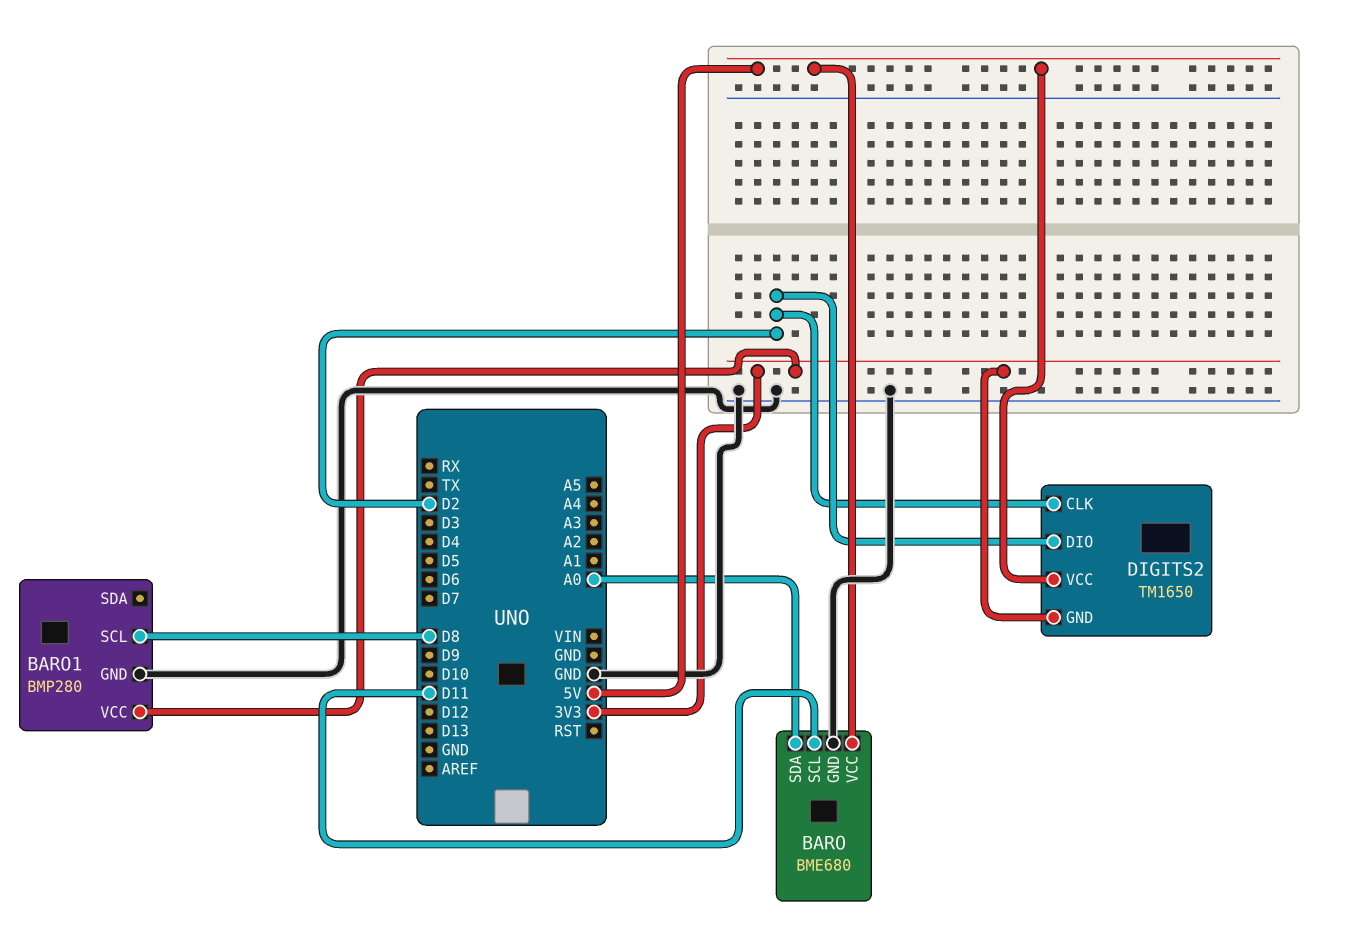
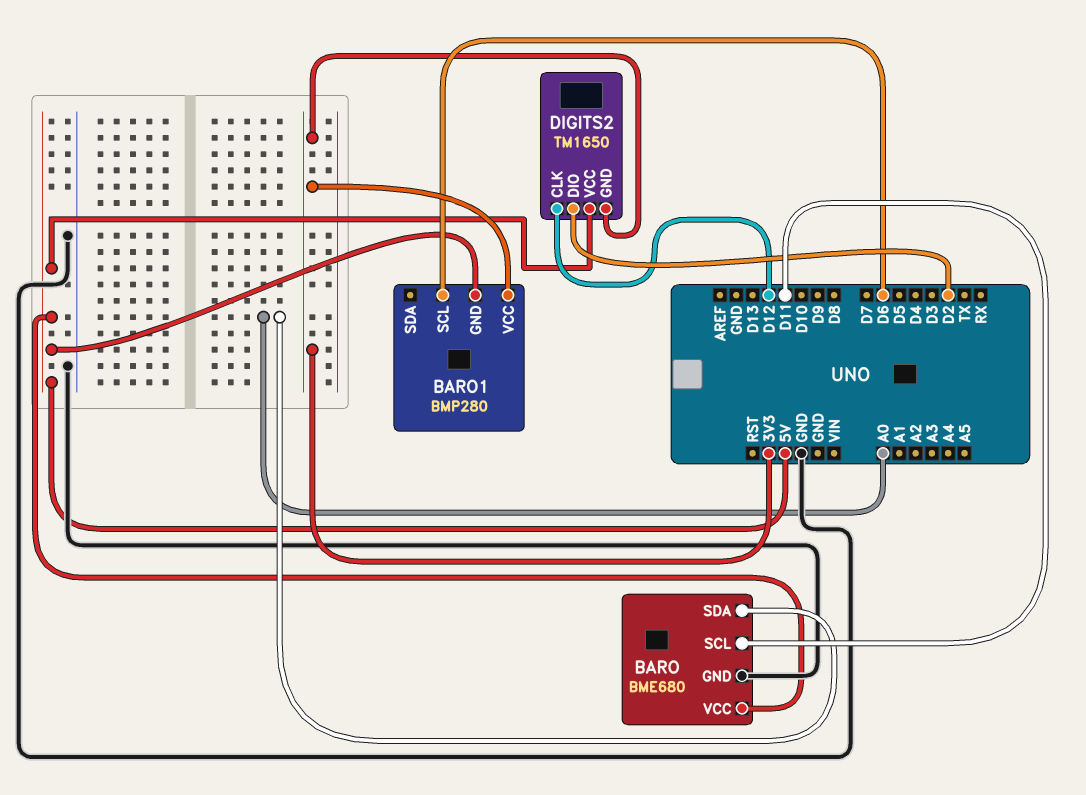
BARO1 pin GND: GND -> 5V
BARO1 pin SCL: D8 -> D6
DIGITS2 pin CLK: D2 -> D12

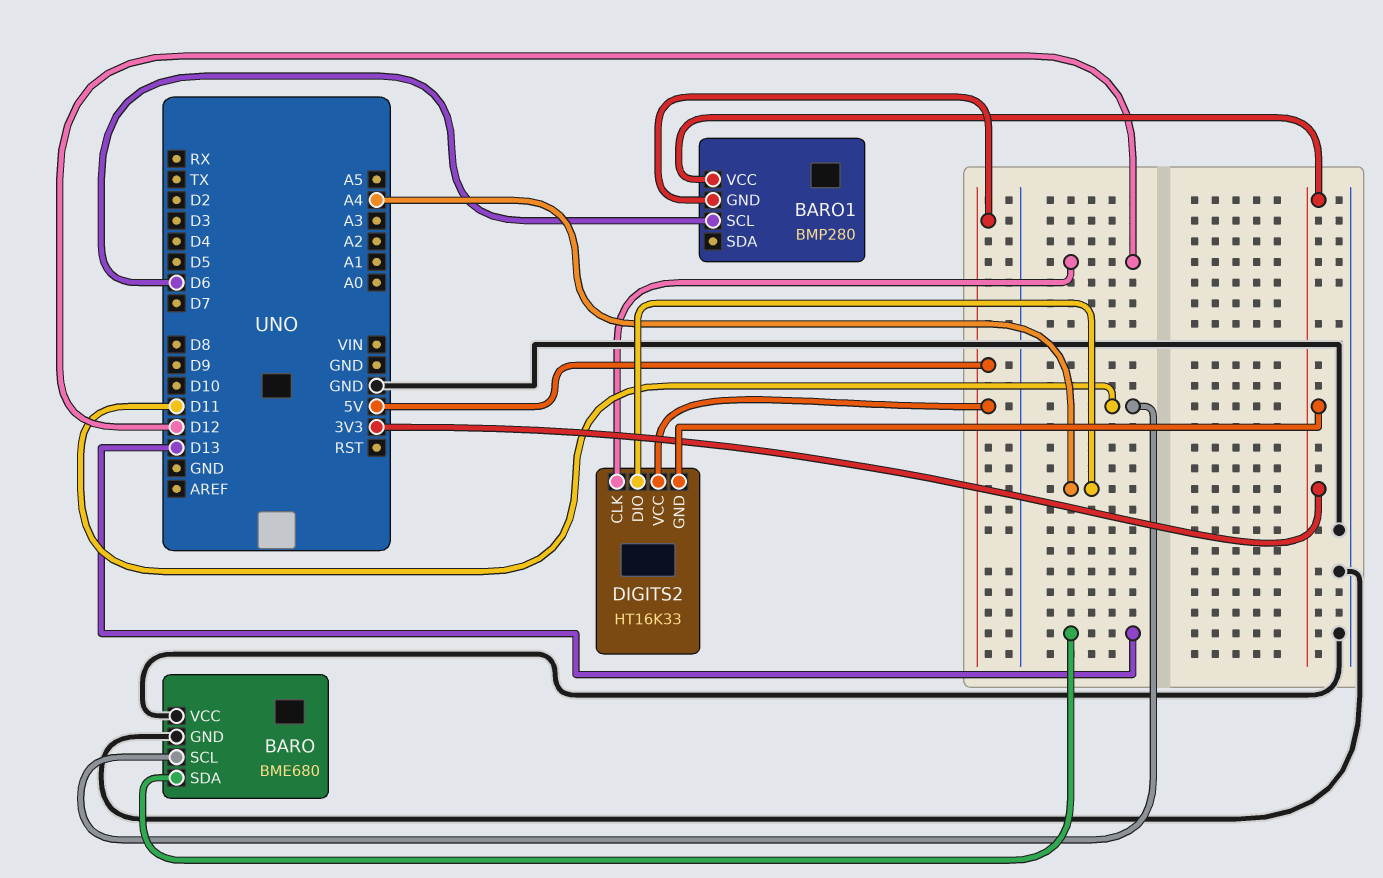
BARO pin SDA: A0 -> D13
BARO pin VCC: 5V -> GND
DIGITS2: TM1650 -> HT16K33
DIGITS2 pin DIO: D2 -> A4

